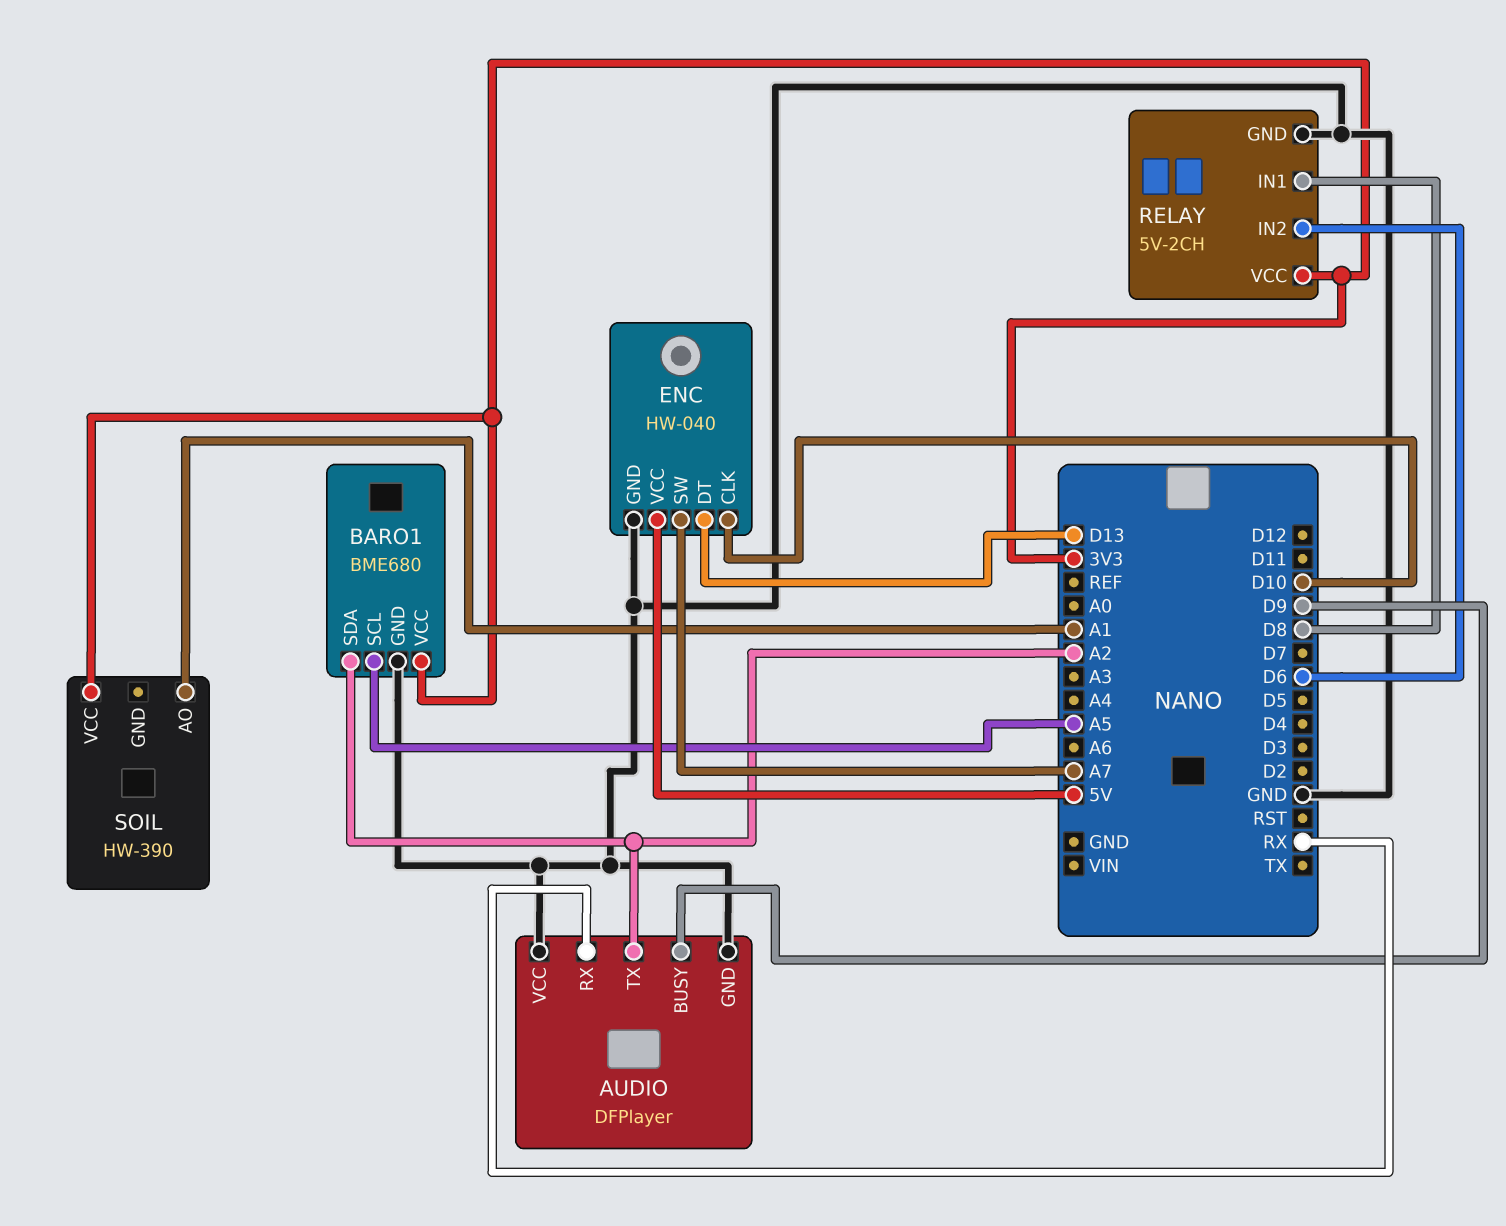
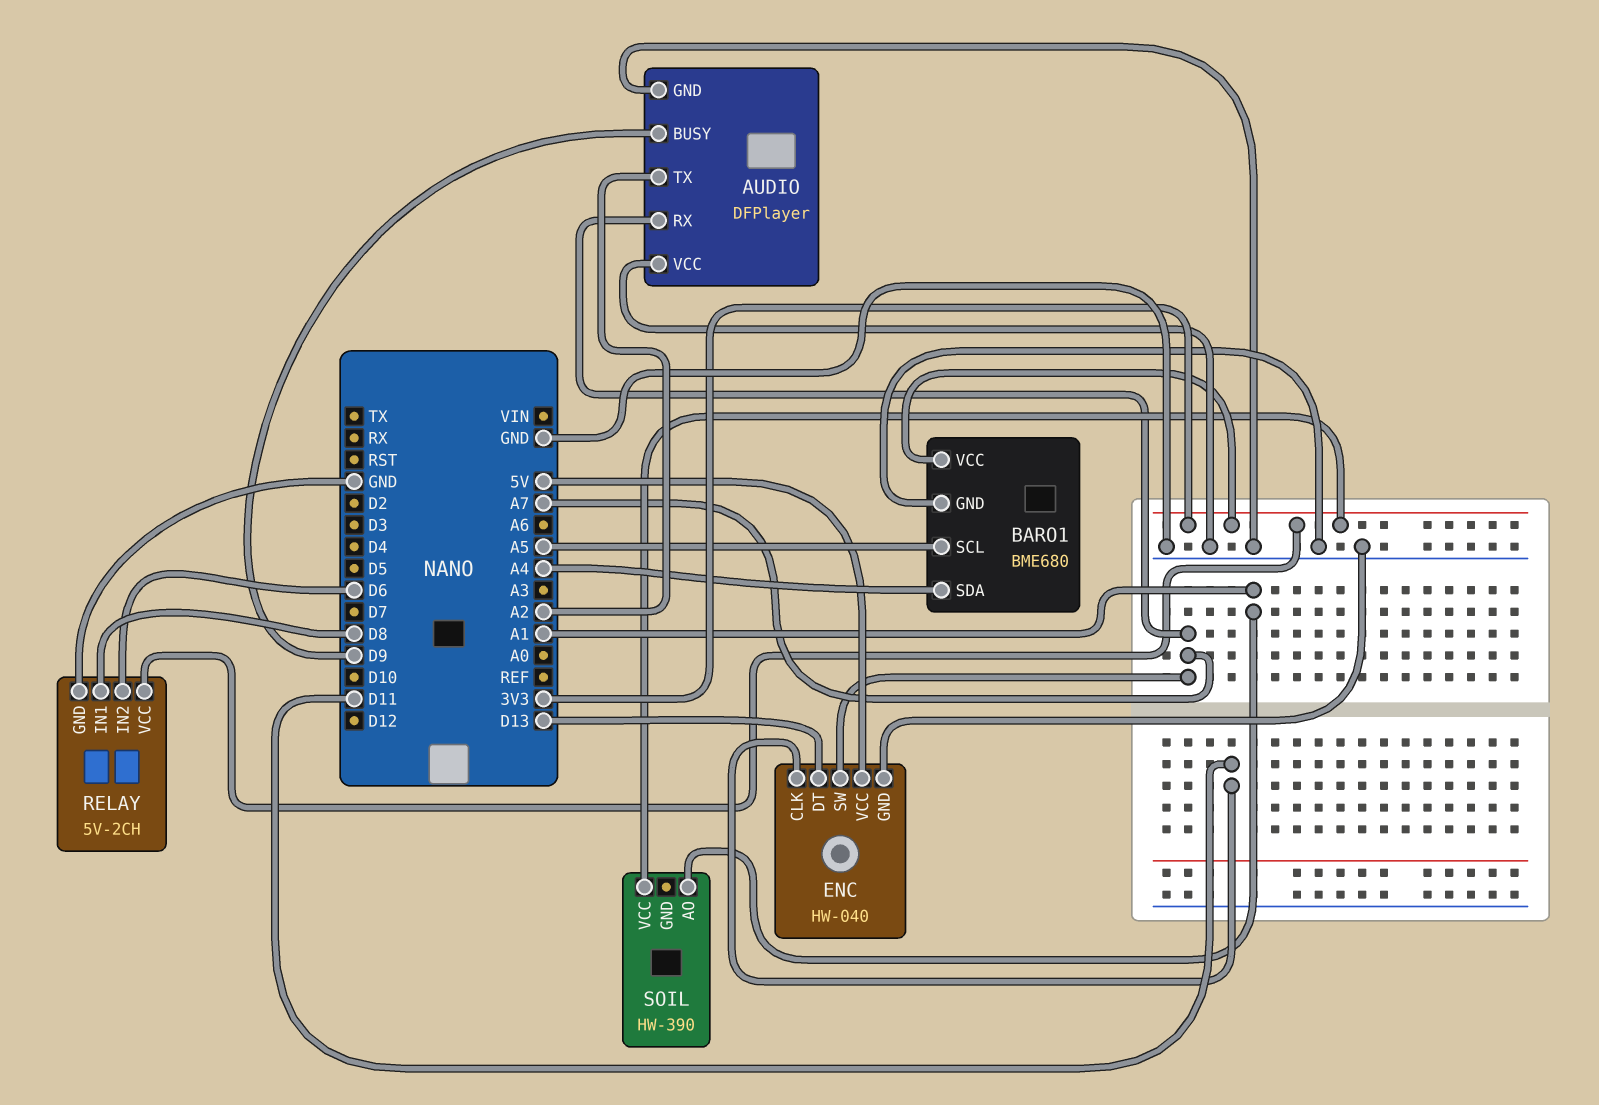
AUDIO pin RX: RX -> A7
BARO1 pin SDA: A2 -> A4
ENC pin CLK: D10 -> D11

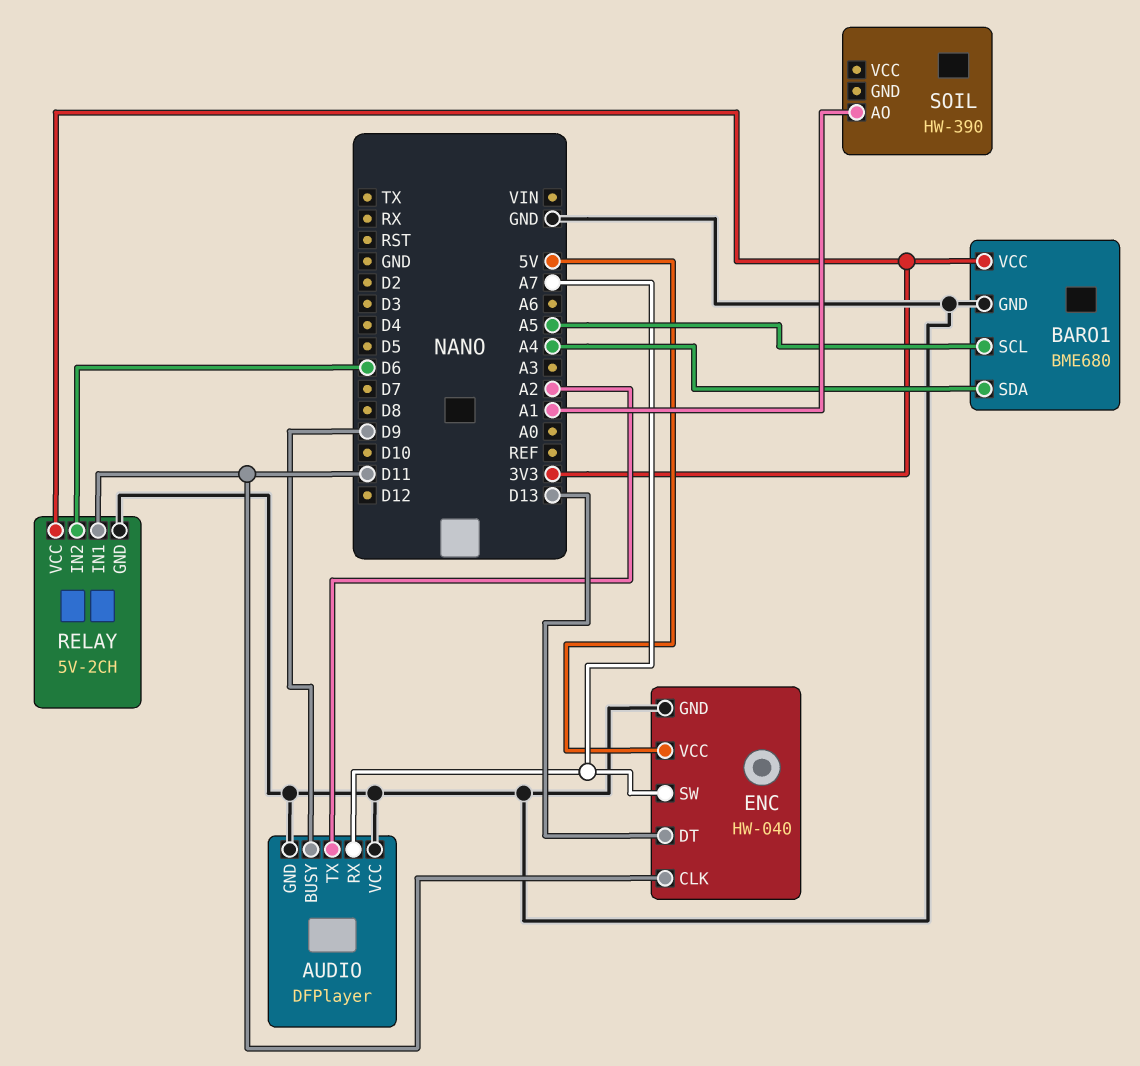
RELAY pin IN1: D8 -> D11
SOIL pin VCC: 3V3 -> none

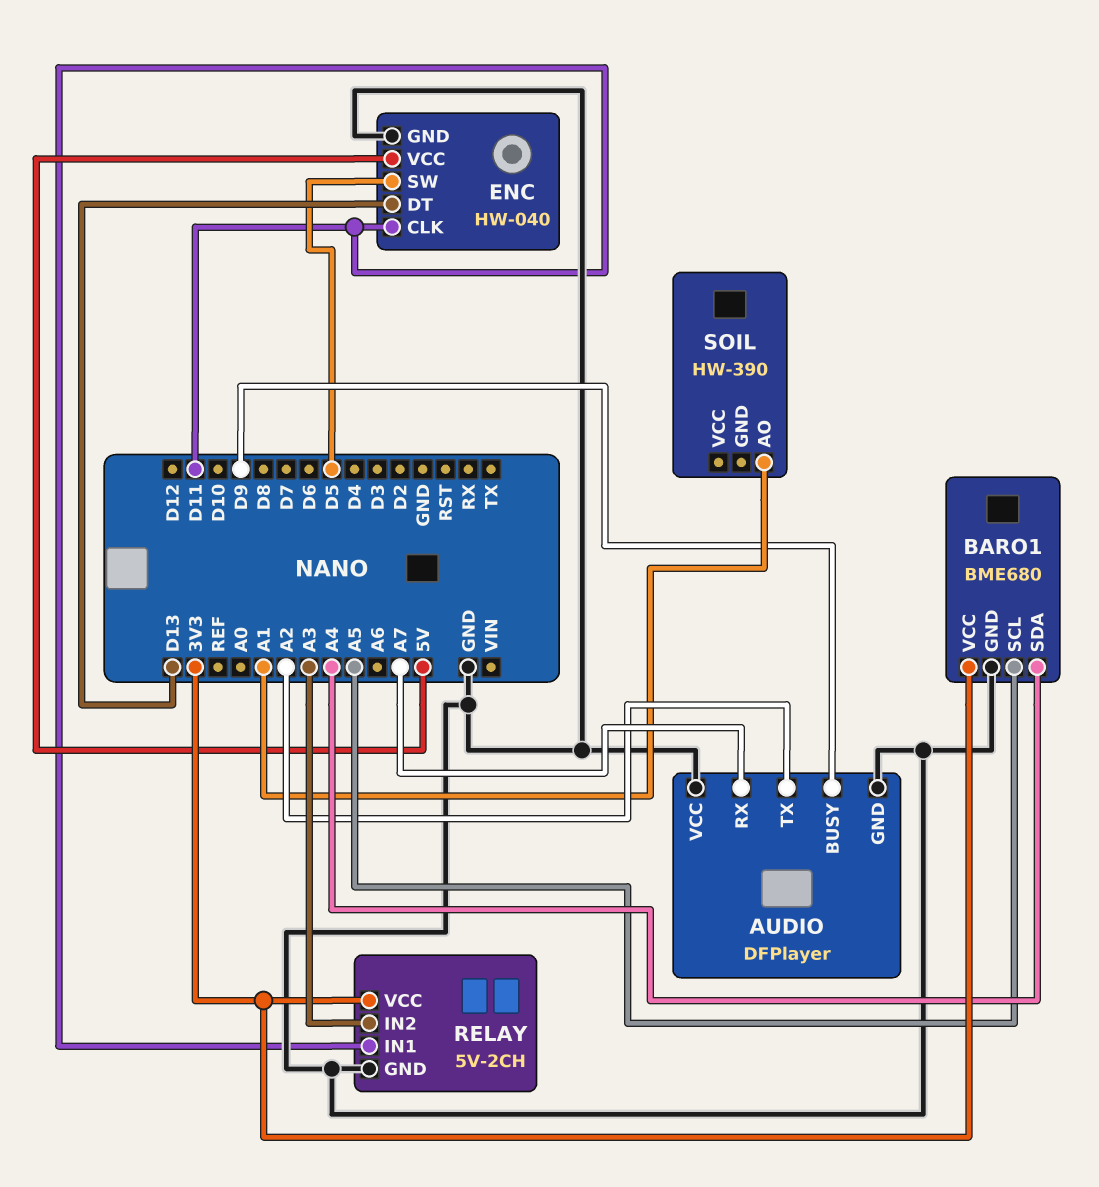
ENC pin SW: A7 -> D5
RELAY pin IN2: D6 -> A3

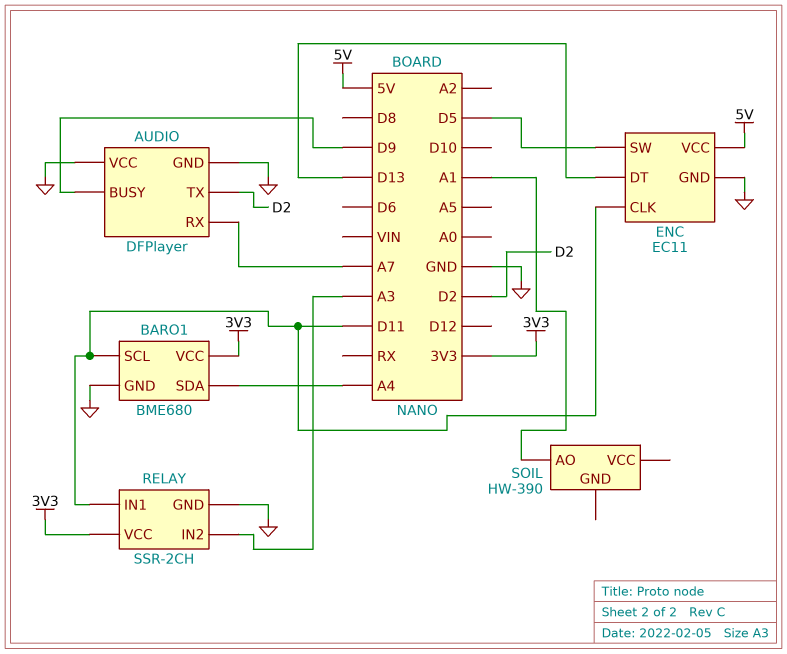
AUDIO pin TX: A2 -> D2
BARO1 pin SCL: A5 -> D11
ENC: HW-040 -> EC11
RELAY: 5V-2CH -> SSR-2CH

